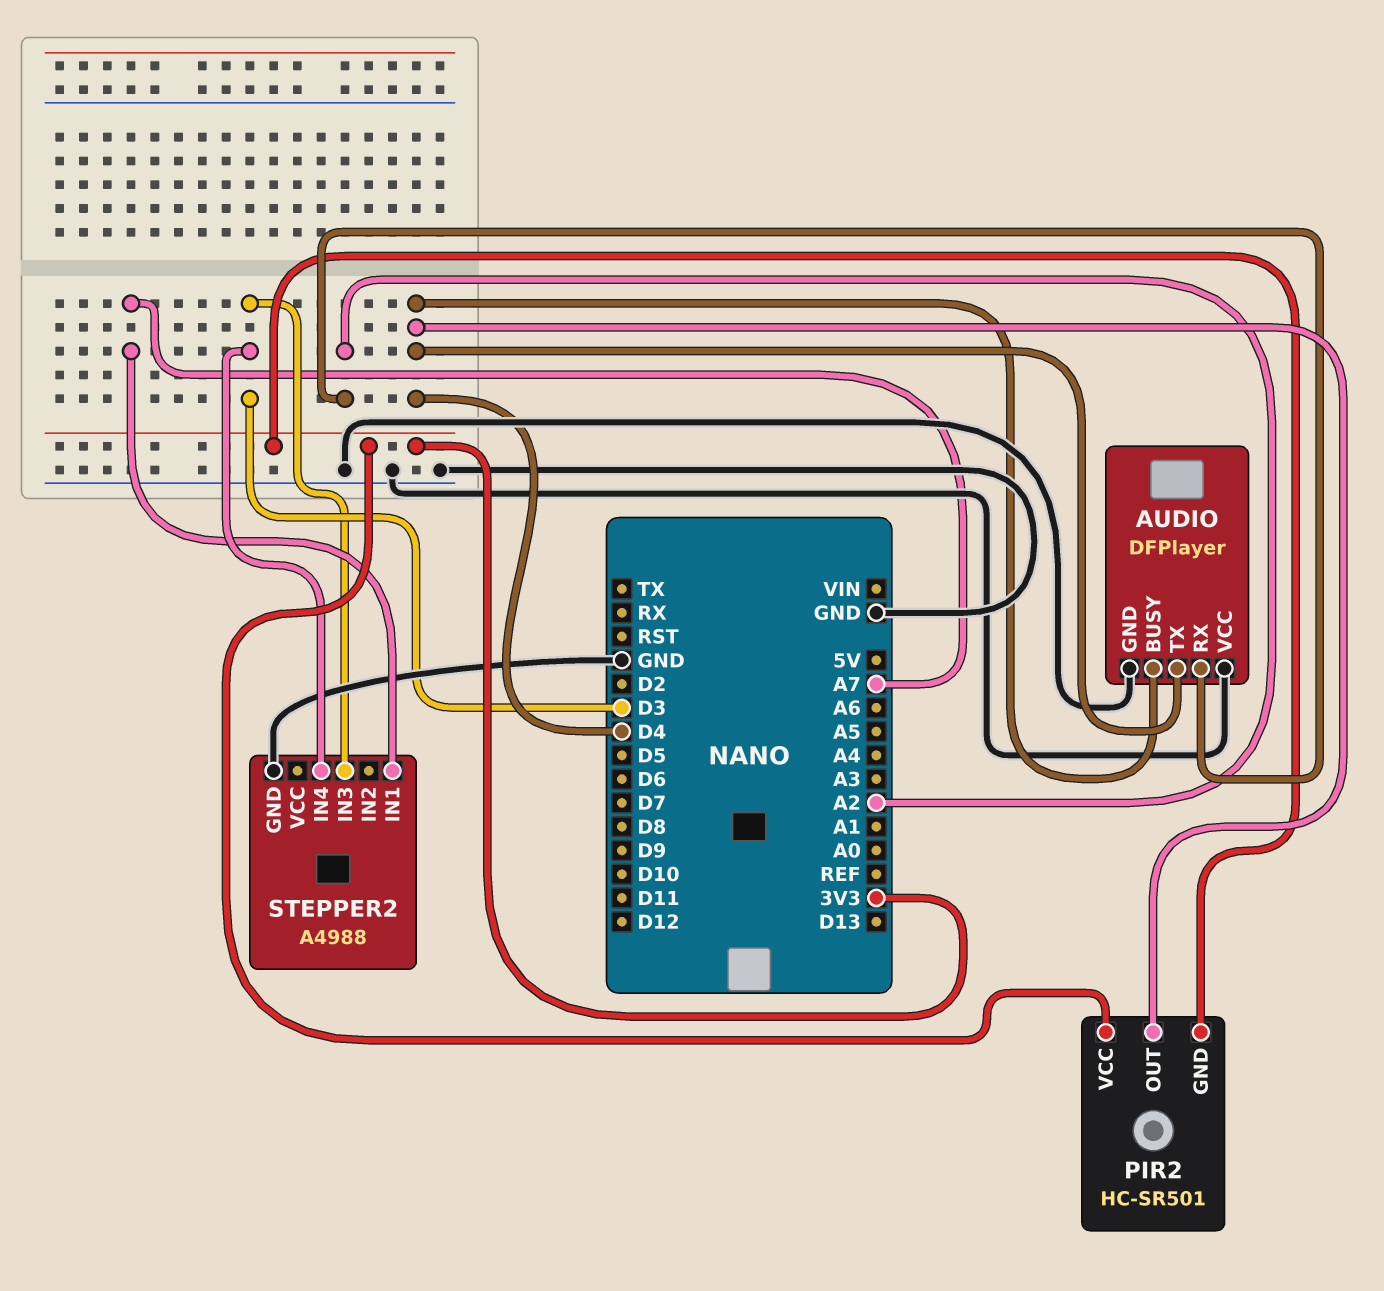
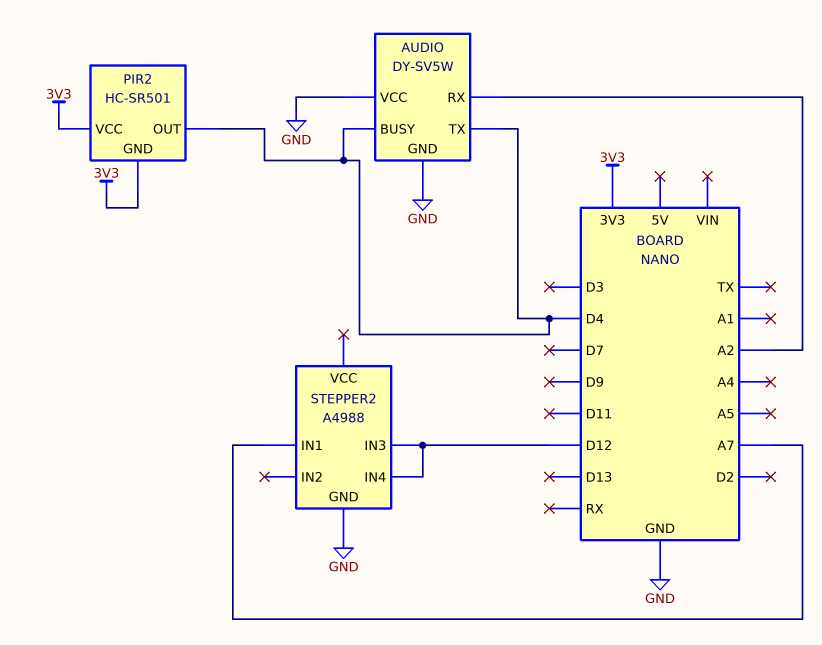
AUDIO: DFPlayer -> DY-SV5W
STEPPER2 pin IN3: D3 -> D12
STEPPER2 pin IN4: D3 -> D12

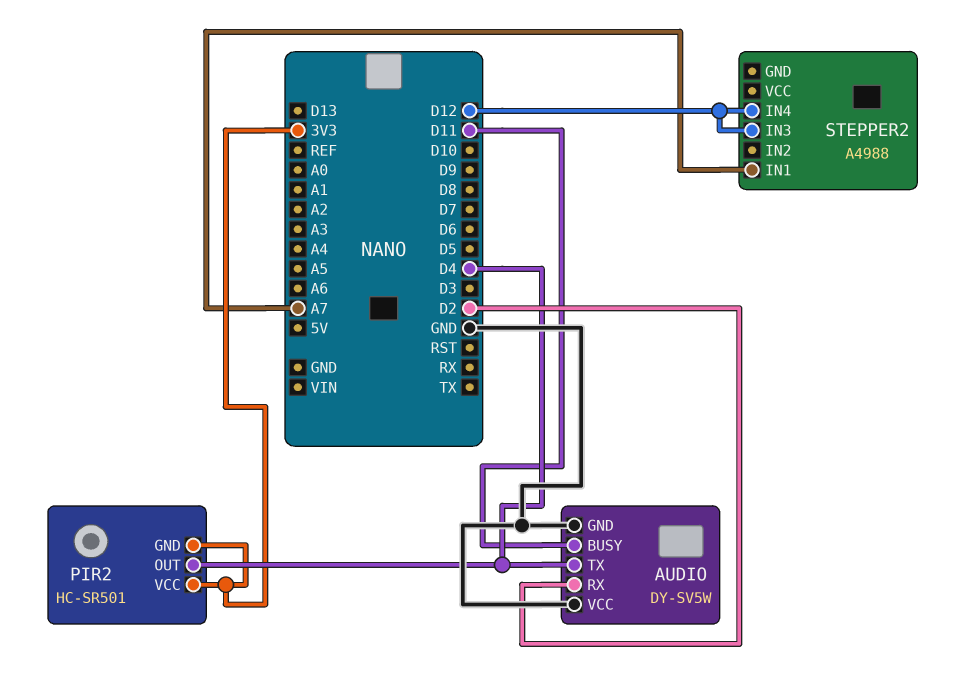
AUDIO pin BUSY: D4 -> D11
AUDIO pin RX: A2 -> D2
STEPPER2 pin GND: GND -> none

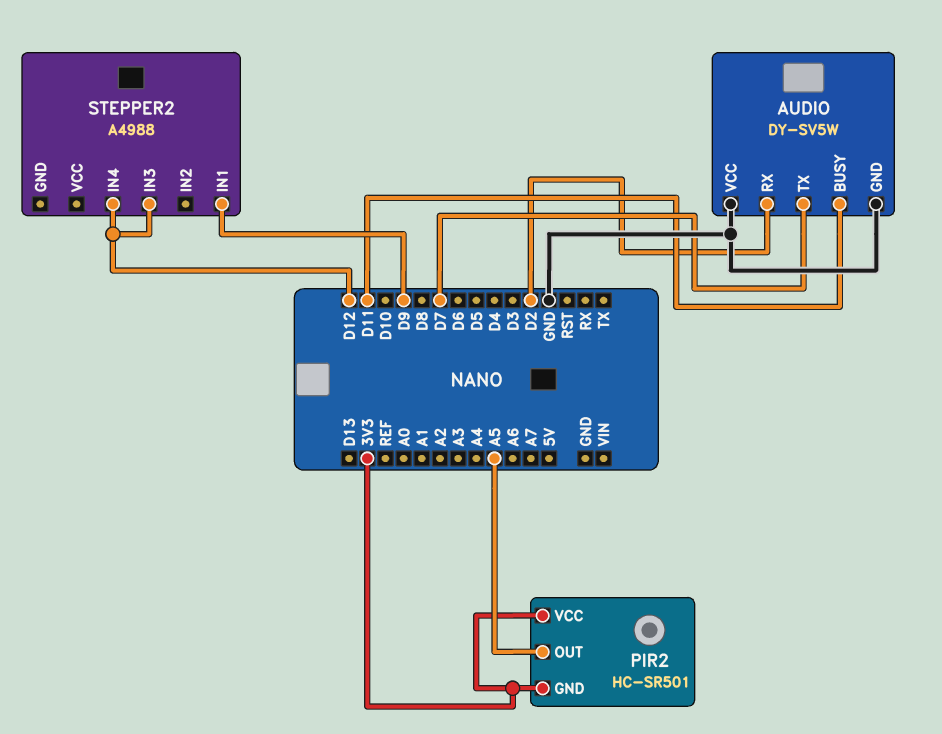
AUDIO pin TX: D4 -> D7
PIR2 pin OUT: D4 -> A5
STEPPER2 pin IN1: A7 -> D9

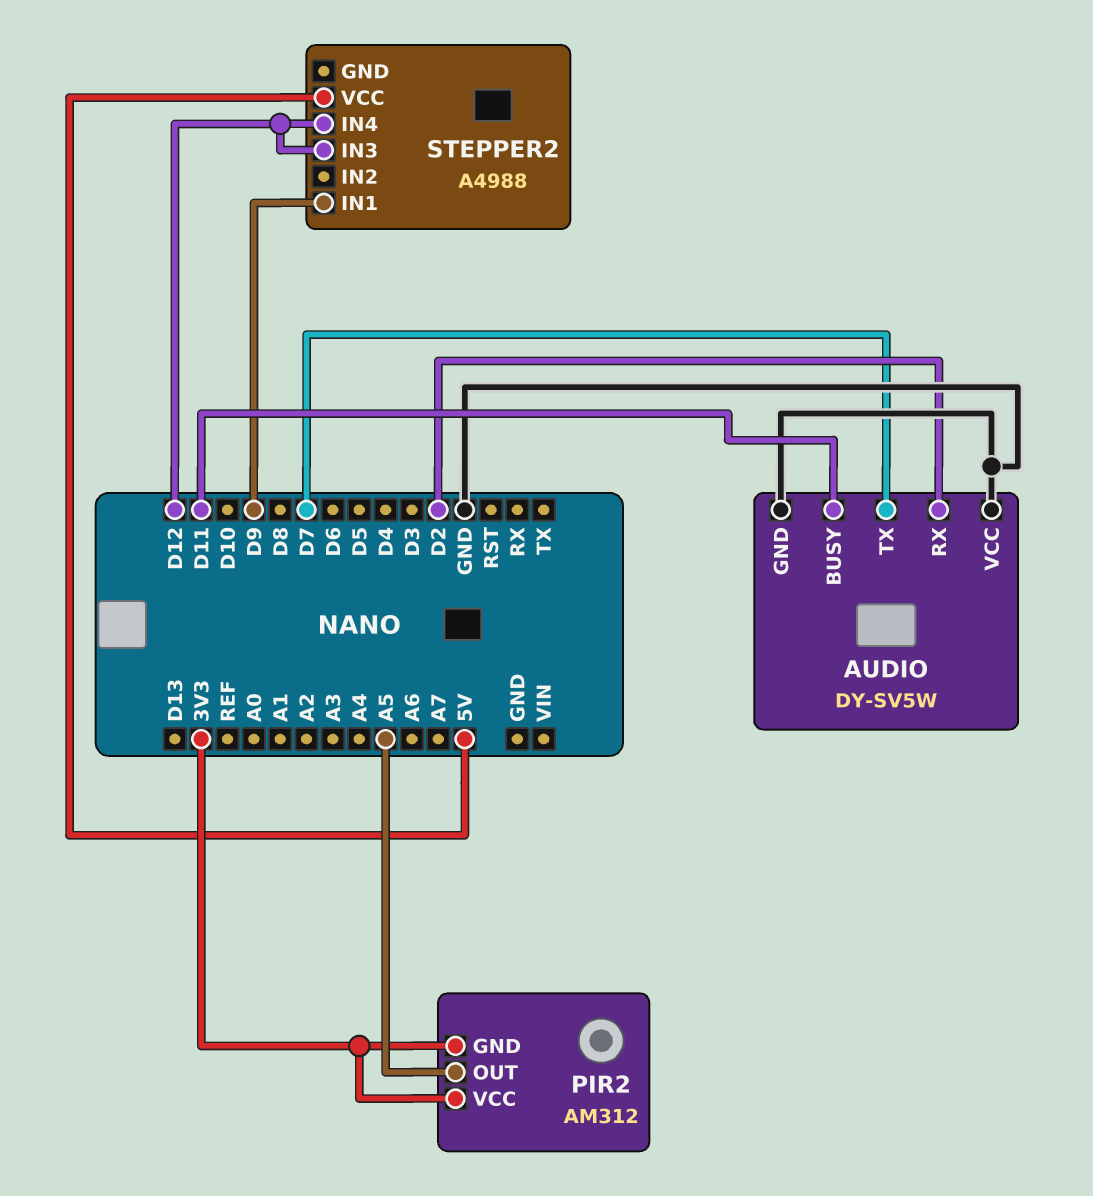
PIR2: HC-SR501 -> AM312
STEPPER2 pin VCC: none -> 5V

